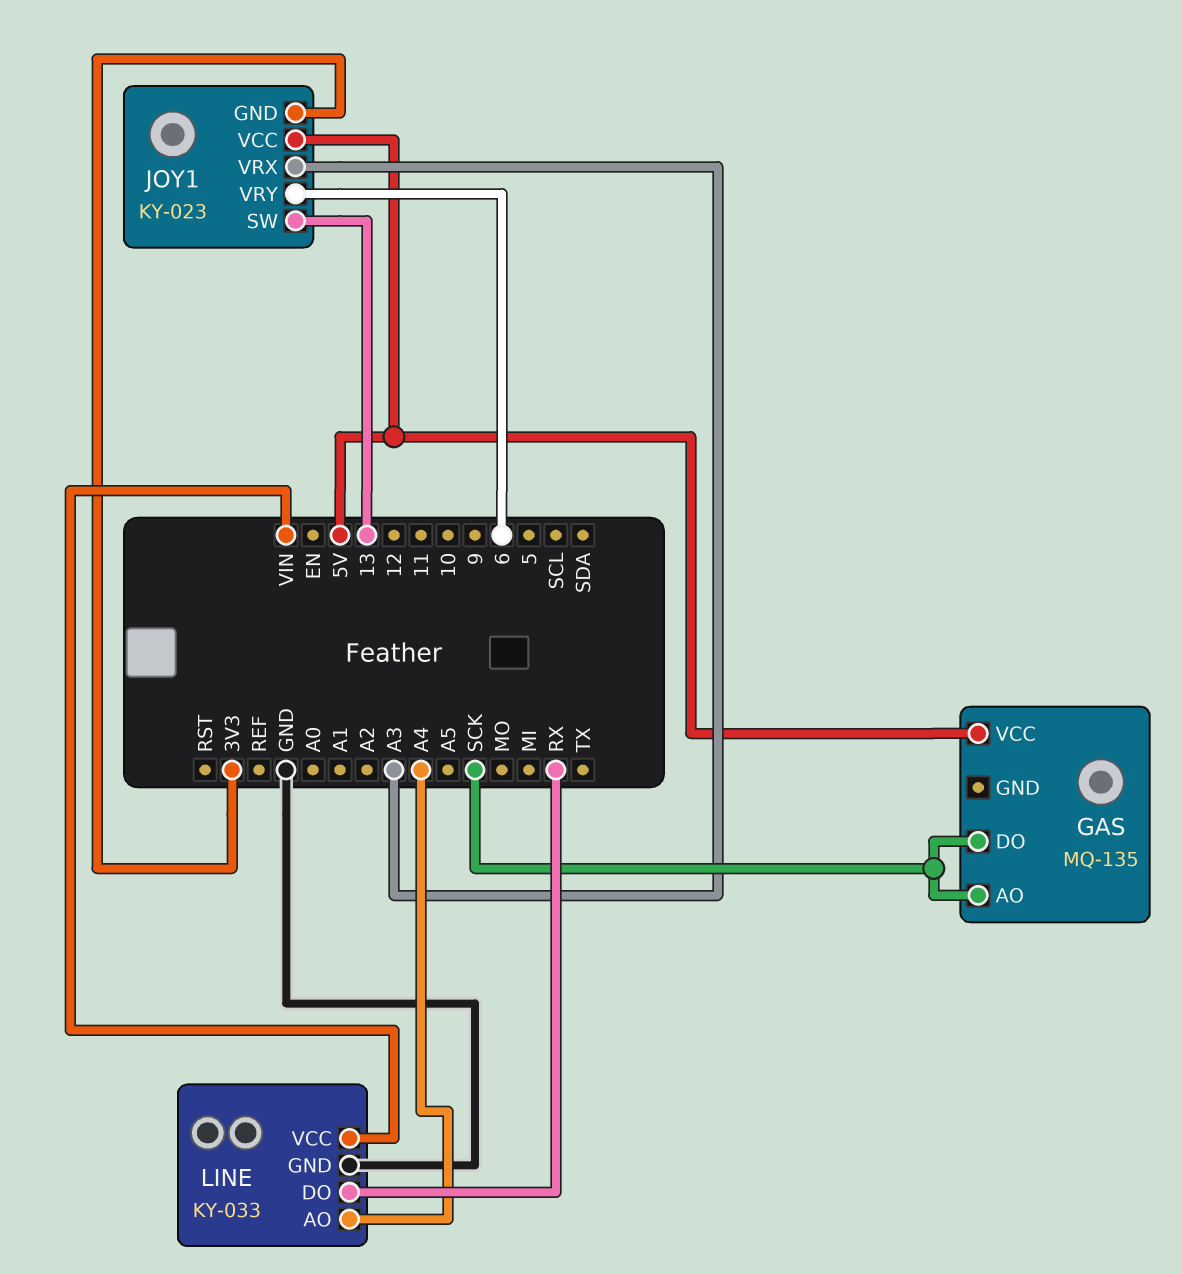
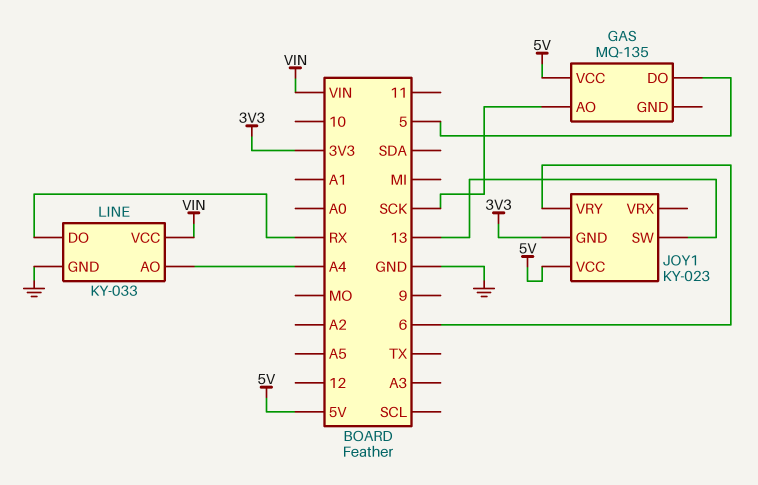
GAS pin DO: SCK -> 5
JOY1 pin VRX: A3 -> none

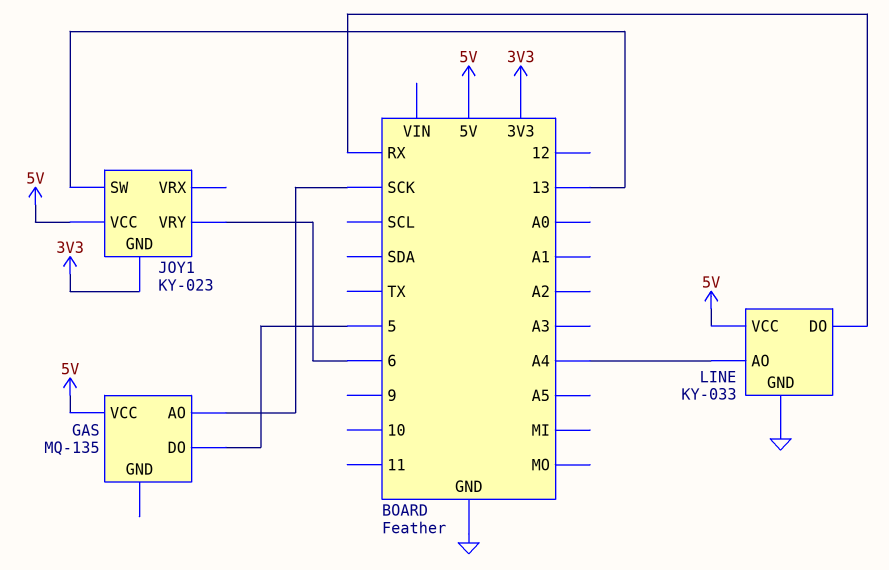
LINE pin VCC: VIN -> 5V

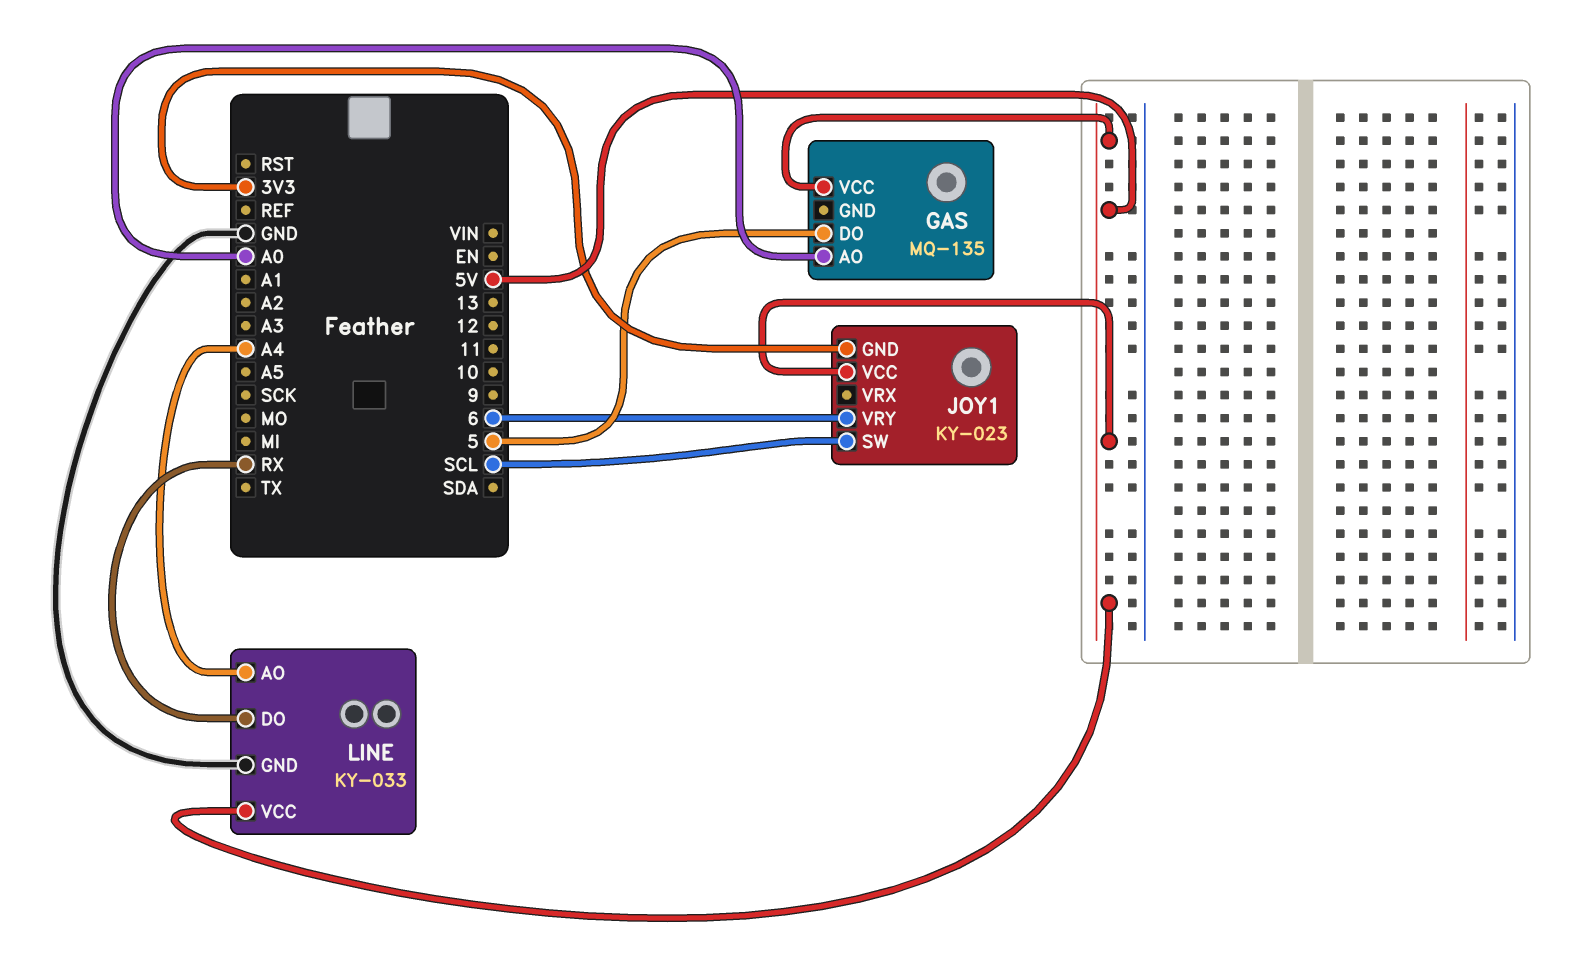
GAS pin AO: SCK -> A0
JOY1 pin SW: 13 -> SCL

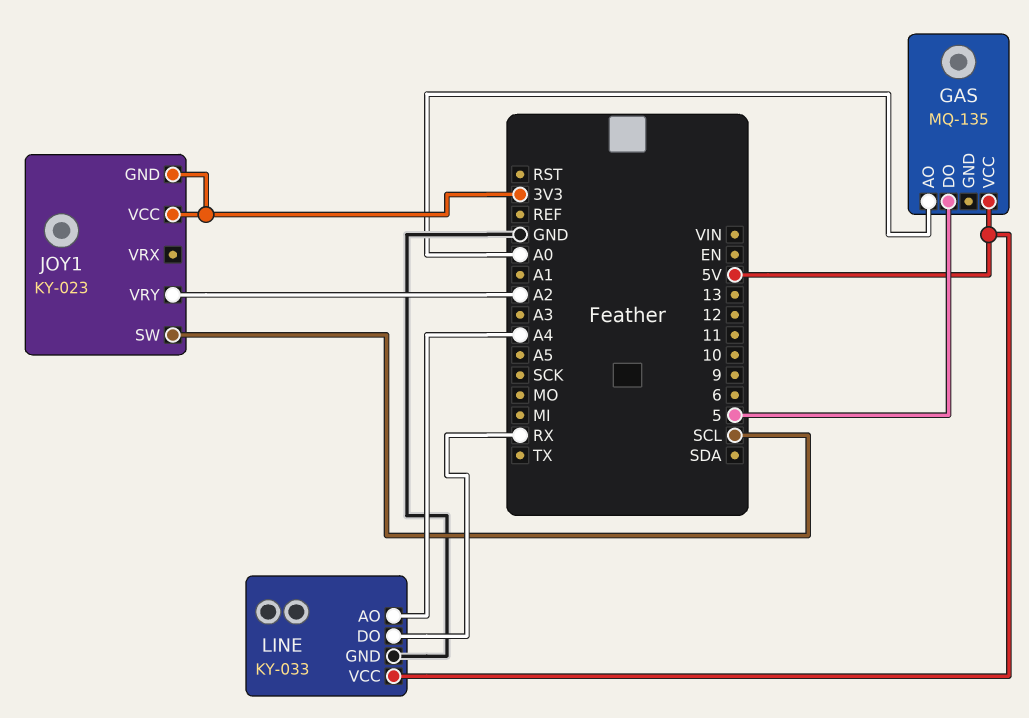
JOY1 pin VCC: 5V -> 3V3
JOY1 pin VRY: 6 -> A2

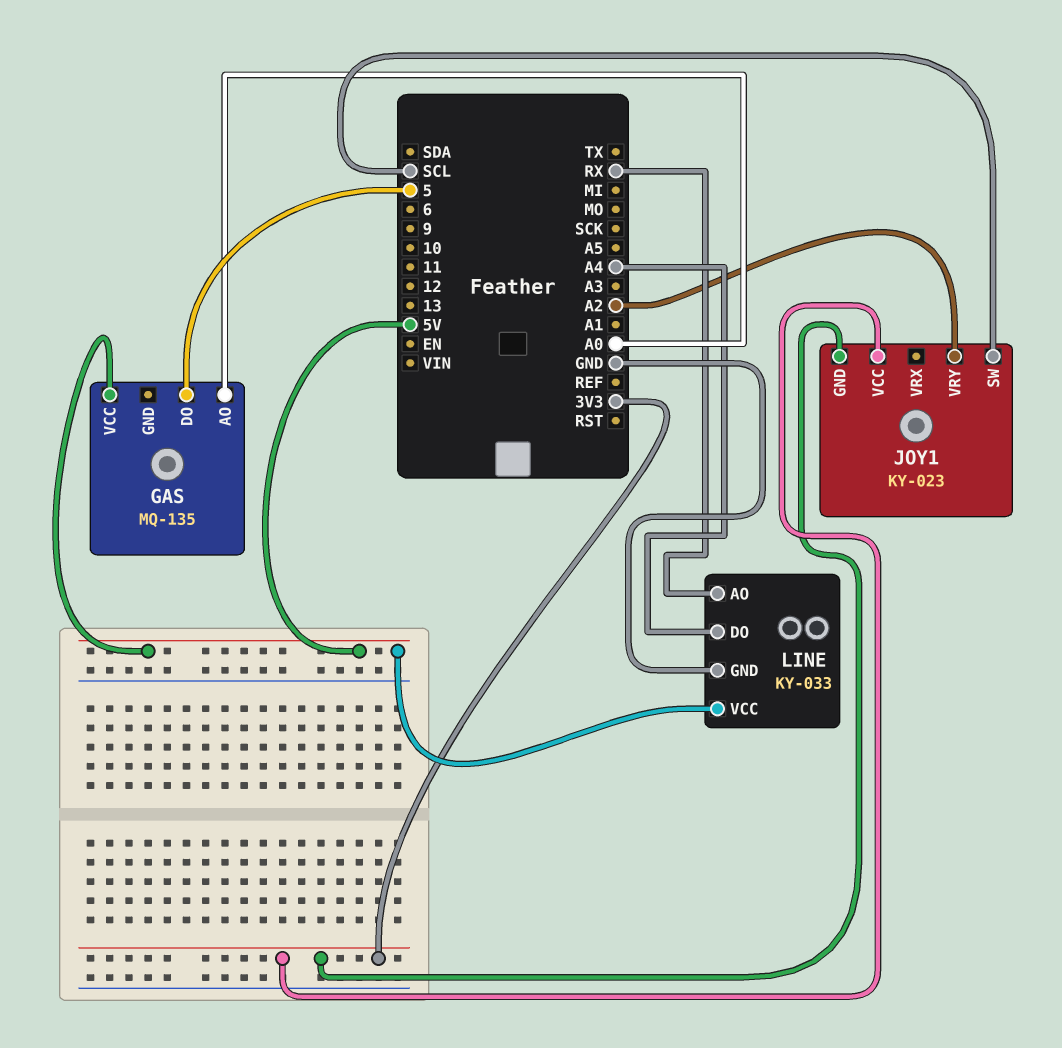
LINE pin AO: A4 -> RX
LINE pin DO: RX -> A4

